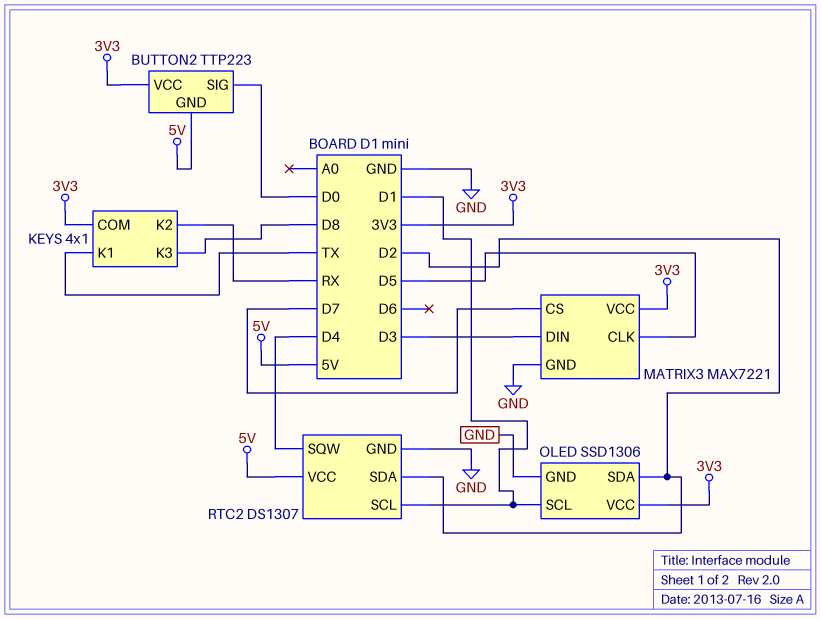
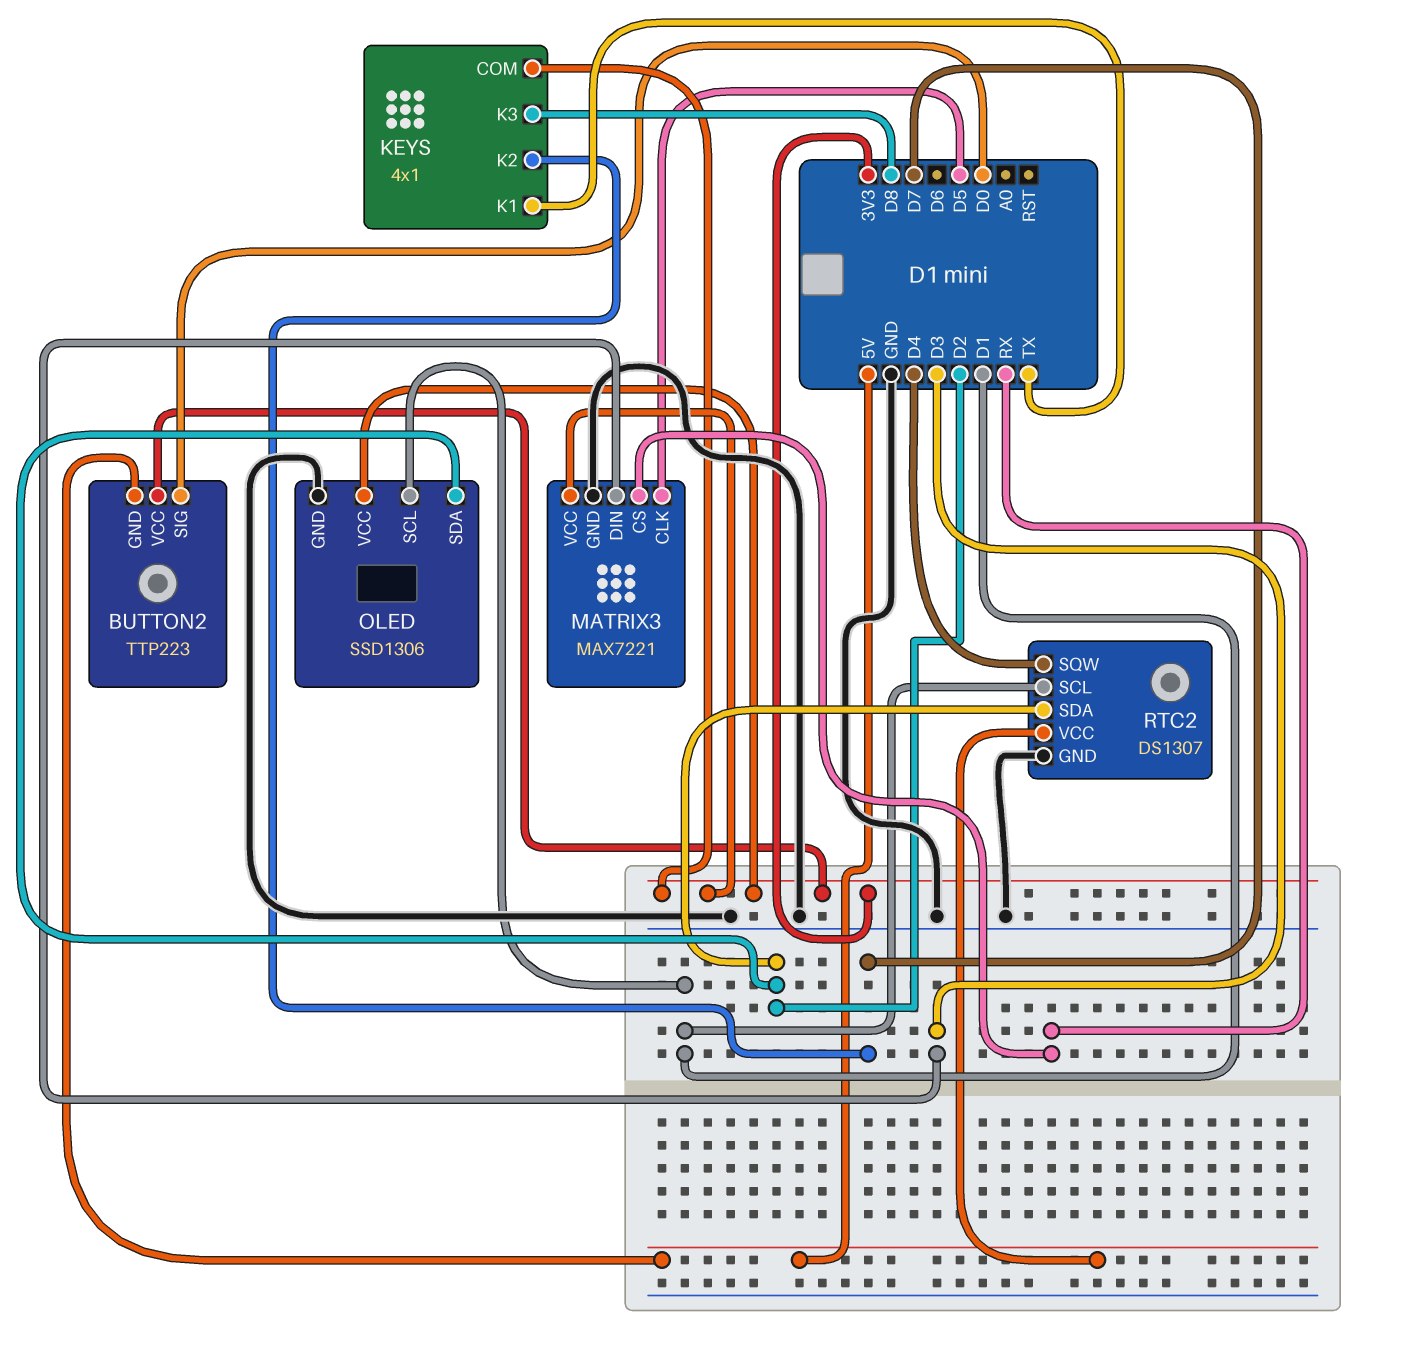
KEYS pin K2: RX -> D7
MATRIX3 pin CS: D7 -> RX

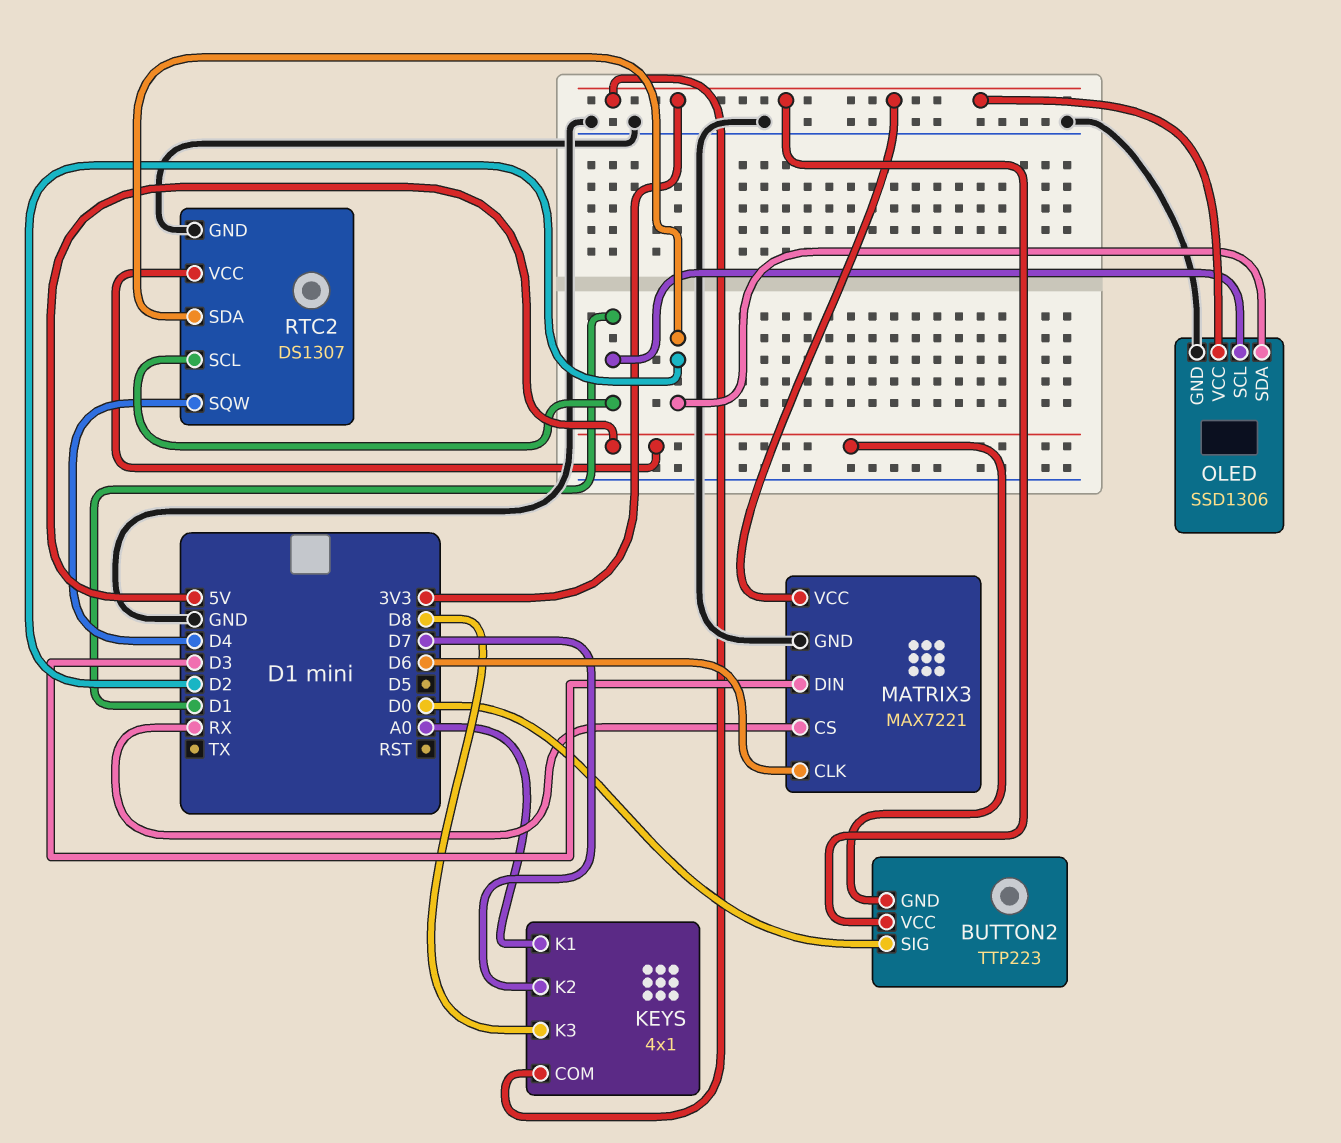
KEYS pin K1: TX -> A0
MATRIX3 pin CLK: D5 -> D6

